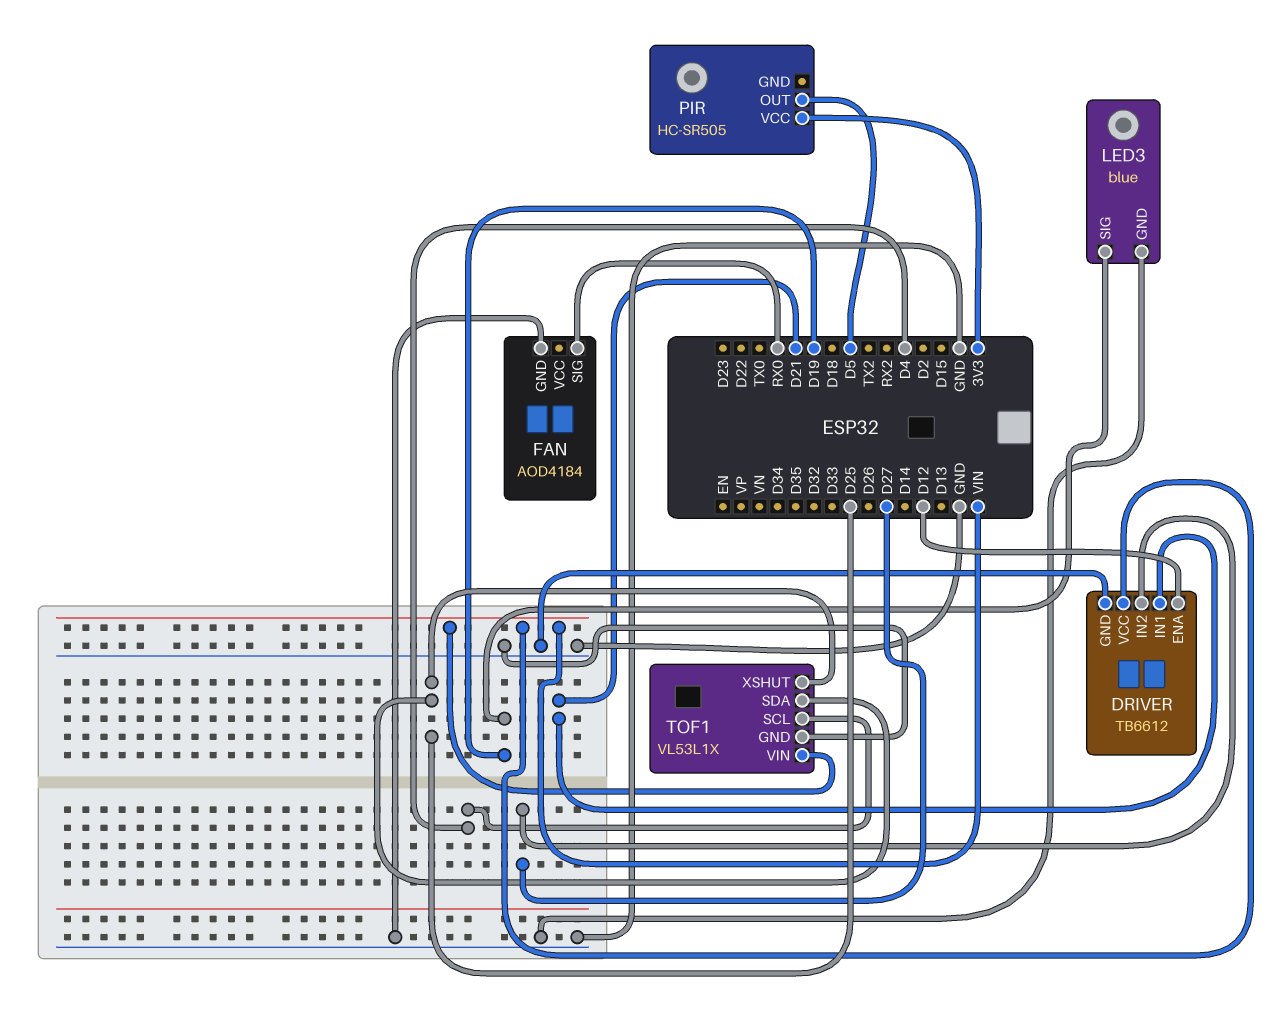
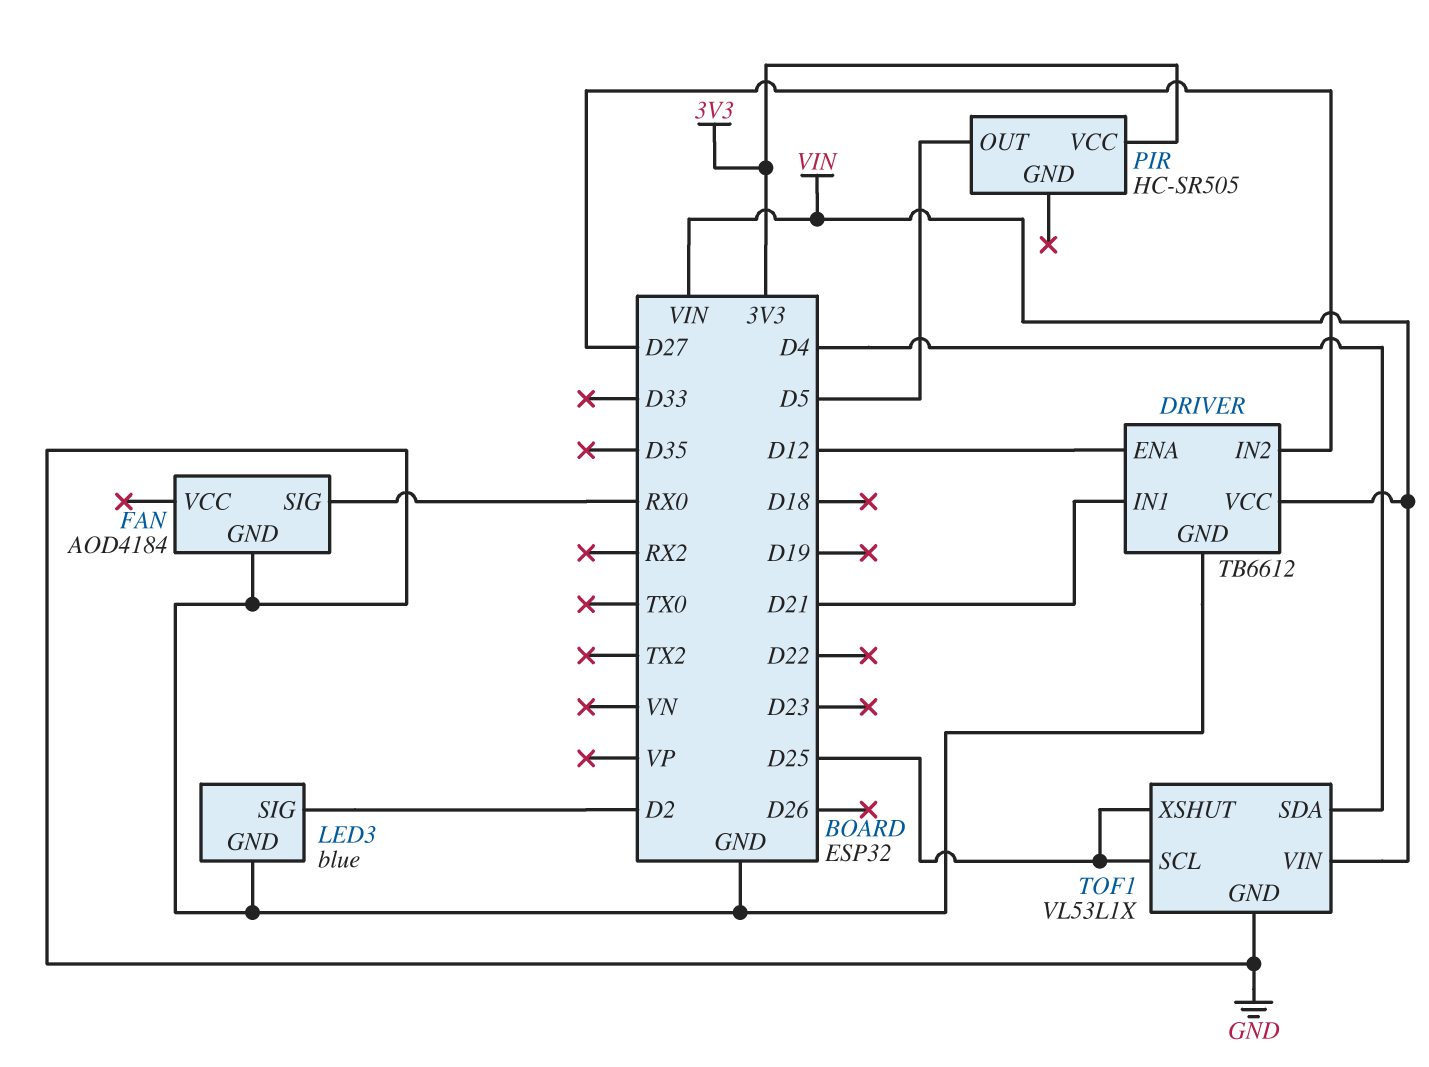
LED3 pin SIG: D19 -> D2
TOF1 pin SCL: D4 -> D25
TOF1 pin SDA: D25 -> D4

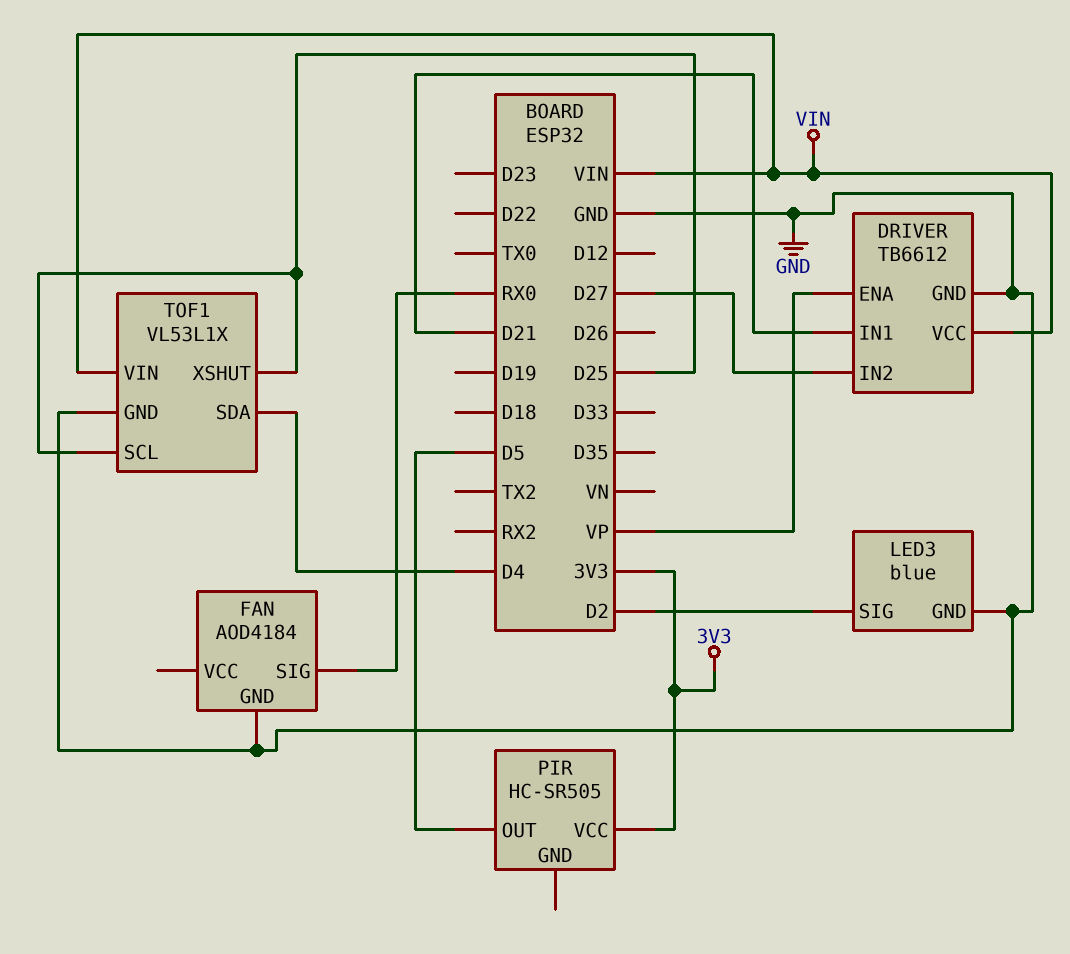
DRIVER pin ENA: D12 -> VP

